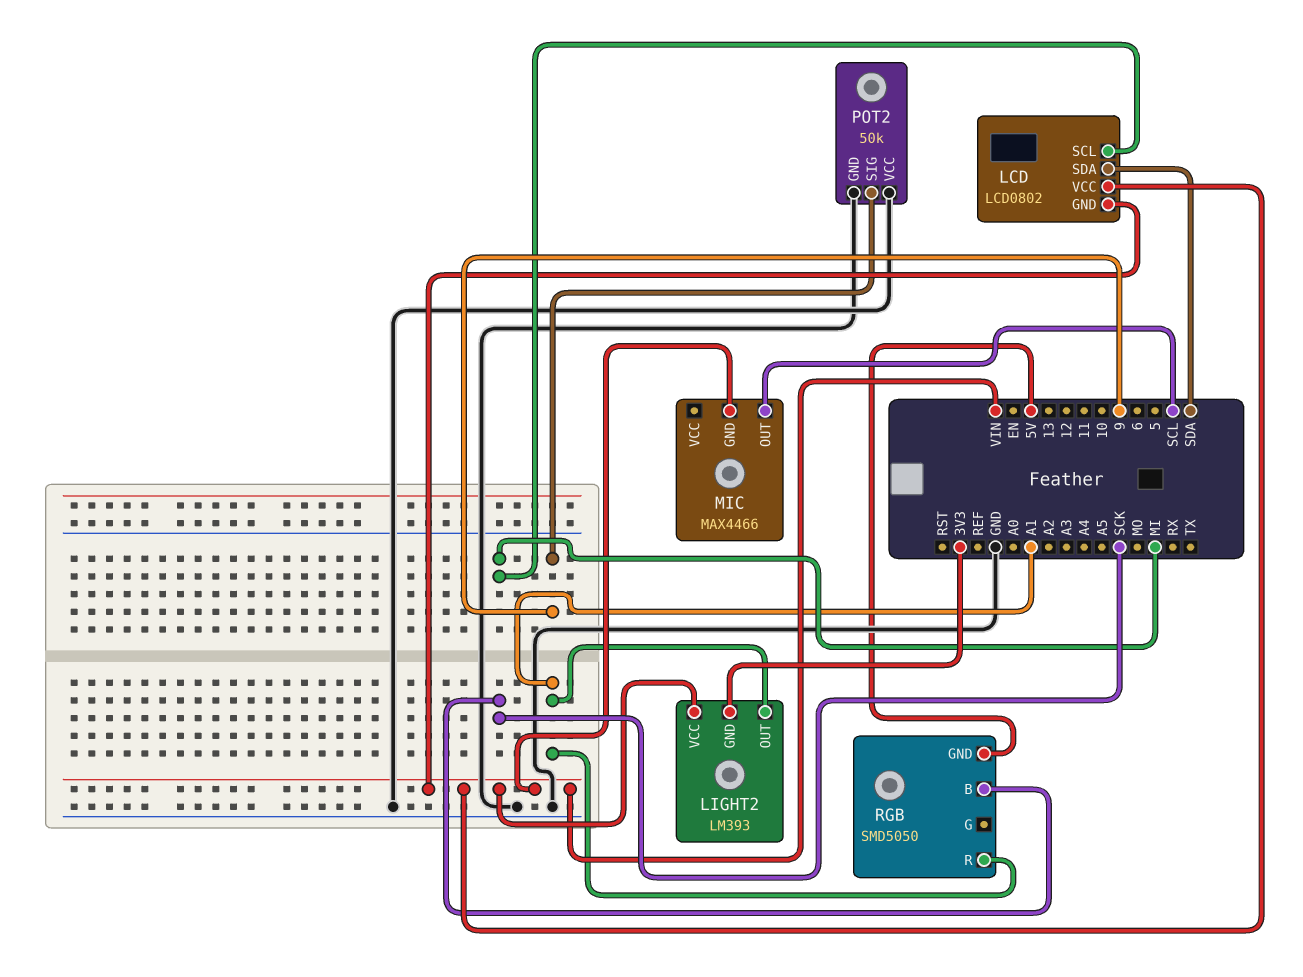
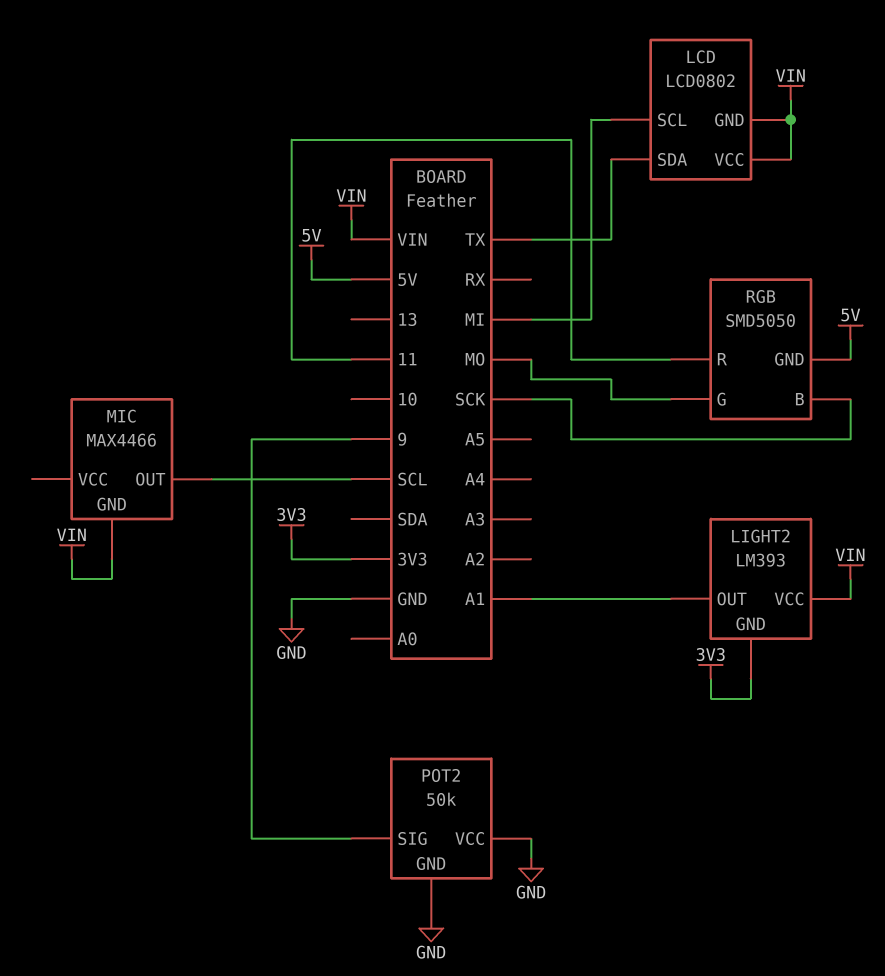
LCD pin SDA: SDA -> TX
RGB pin G: none -> MO
RGB pin R: A1 -> 11

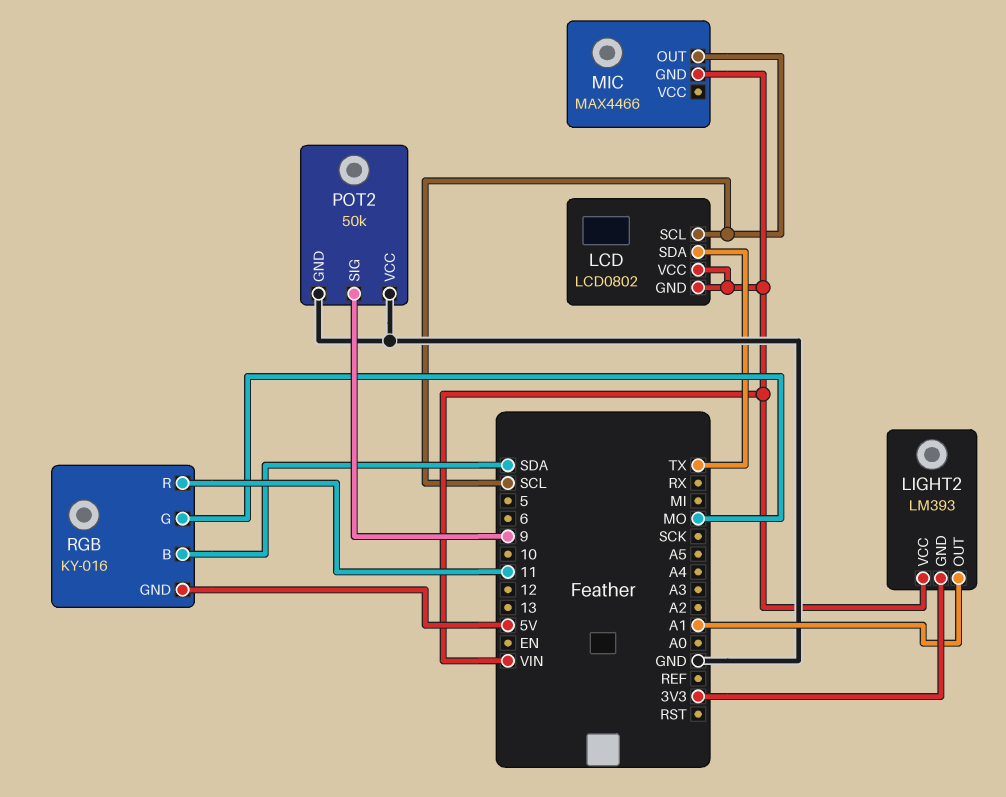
LCD pin SCL: MI -> SCL
RGB: SMD5050 -> KY-016
RGB pin B: SCK -> SDA

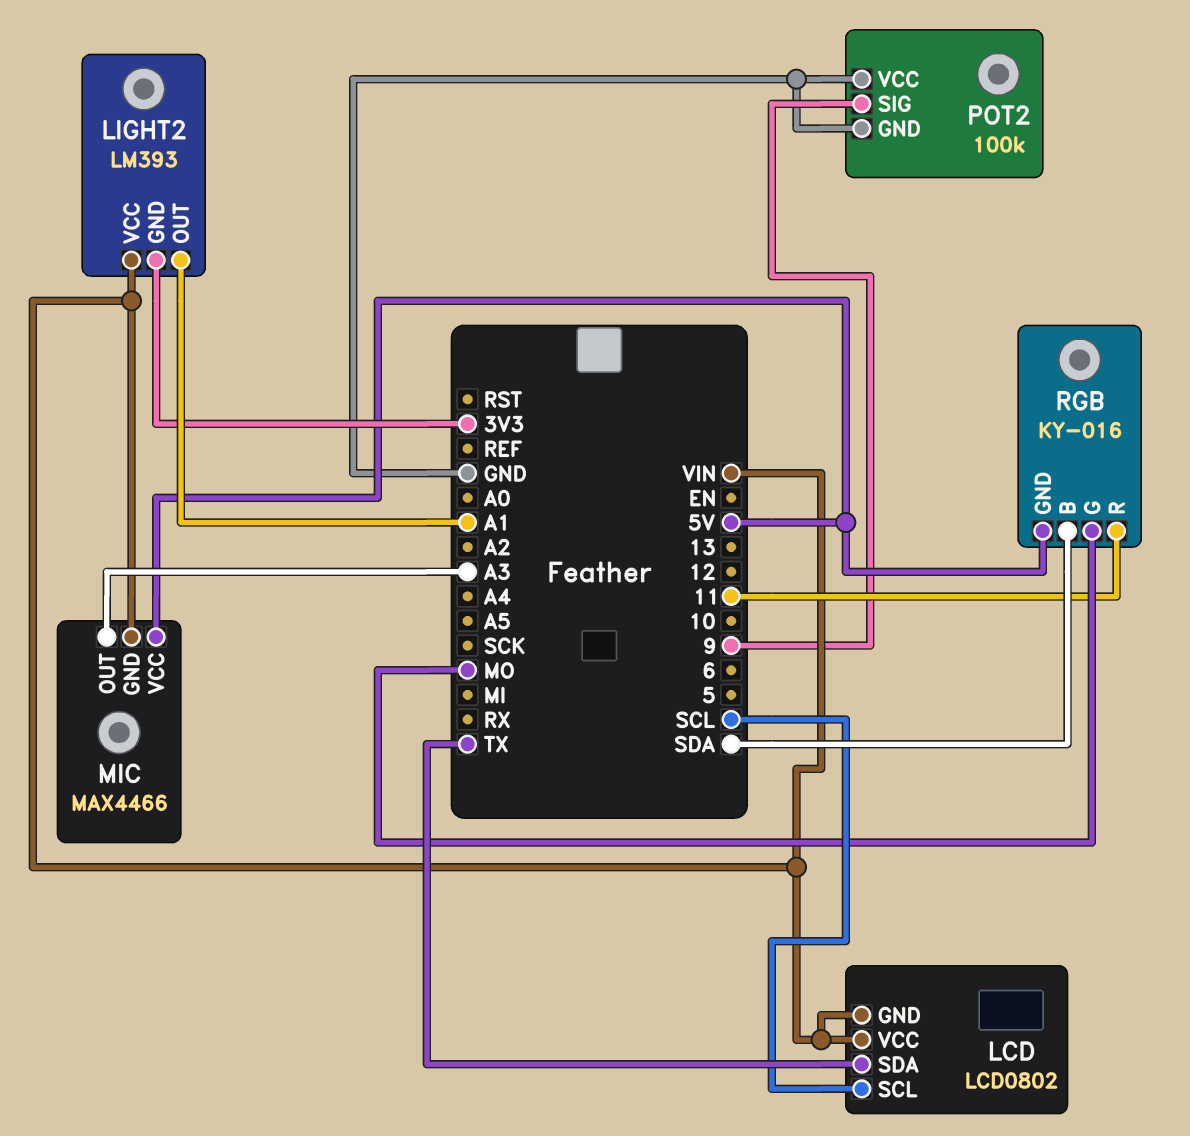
MIC pin OUT: SCL -> A3
MIC pin VCC: none -> 5V
POT2: 50k -> 100k

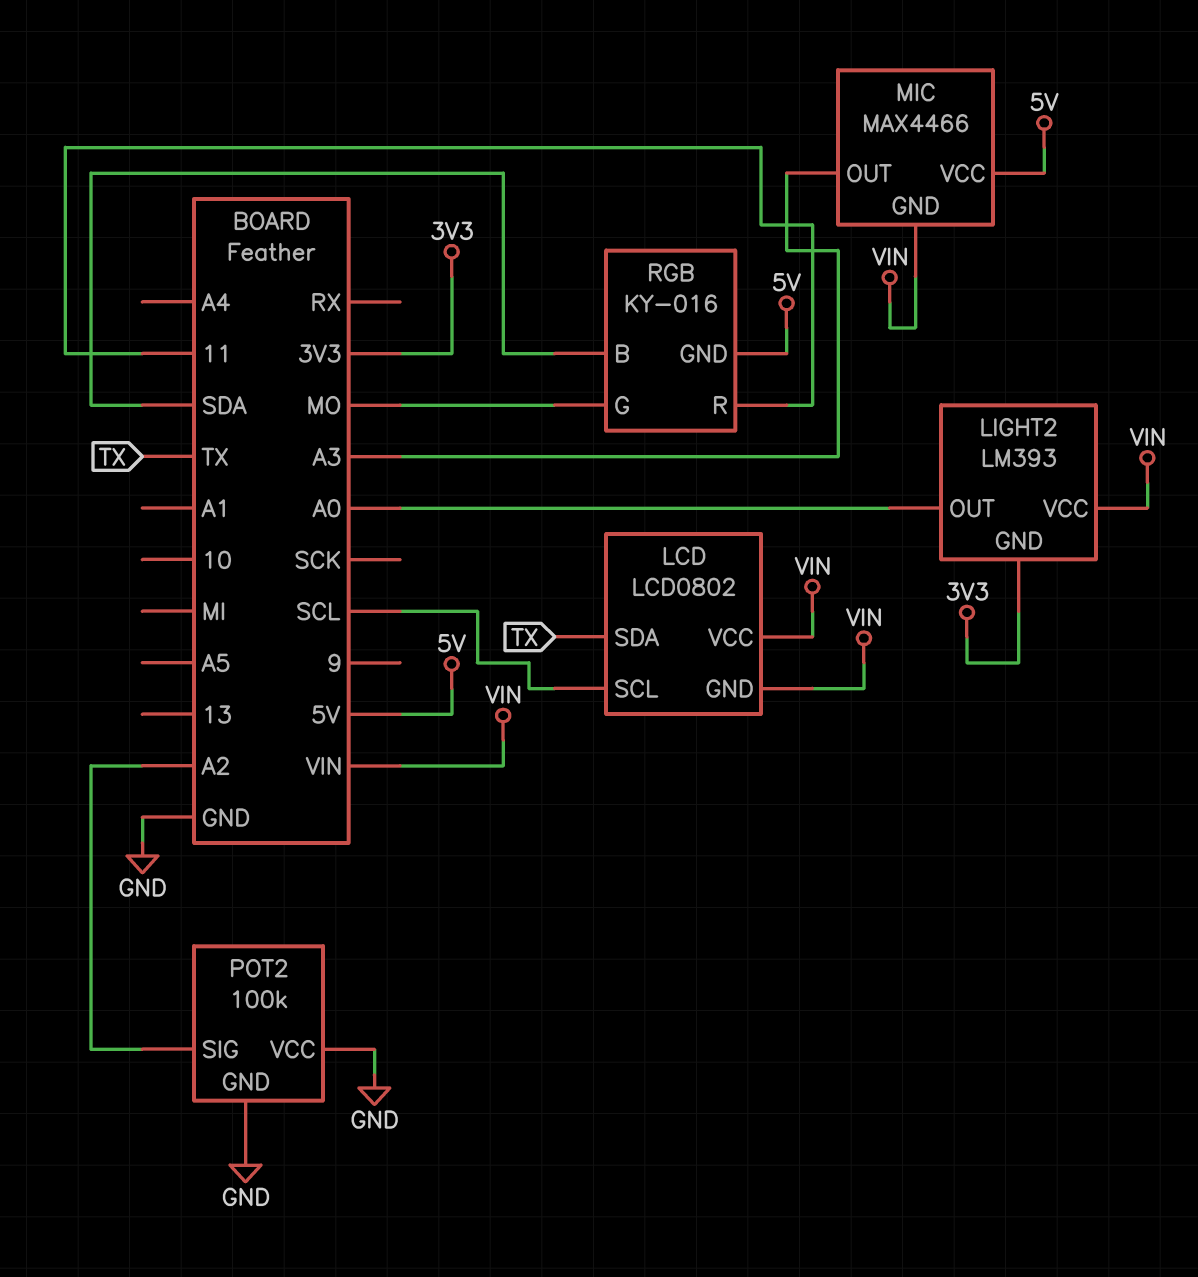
LIGHT2 pin OUT: A1 -> A0
POT2 pin SIG: 9 -> A2

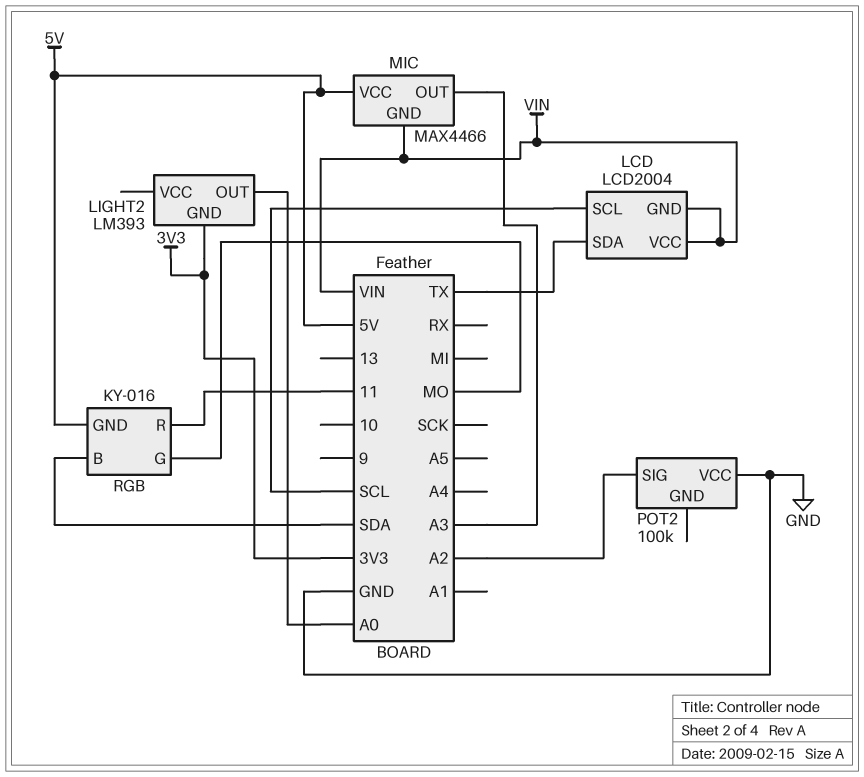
LCD: LCD0802 -> LCD2004
LIGHT2 pin VCC: VIN -> none
POT2 pin GND: GND -> none

